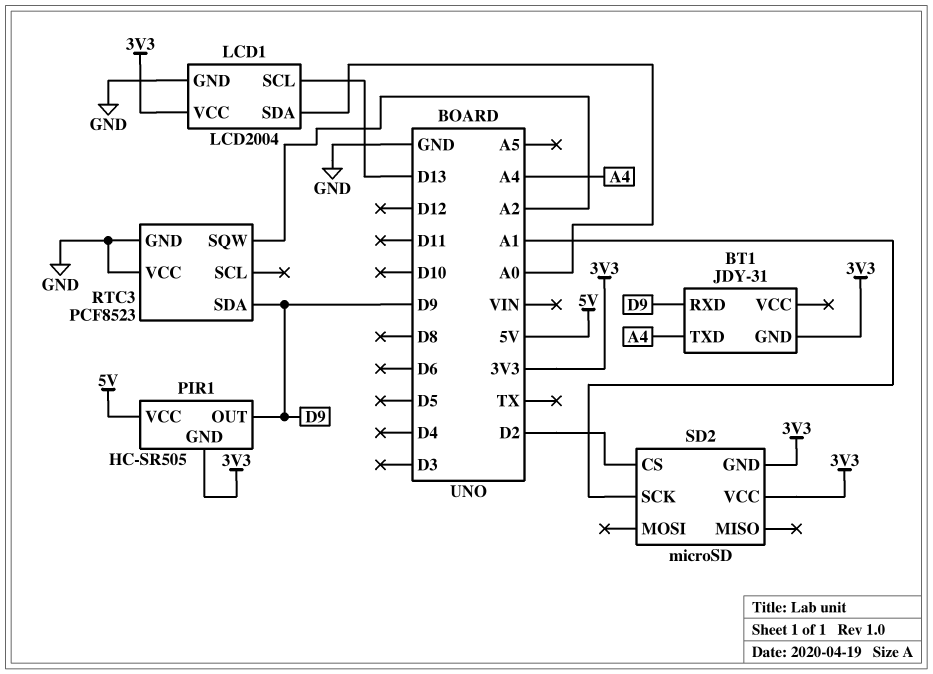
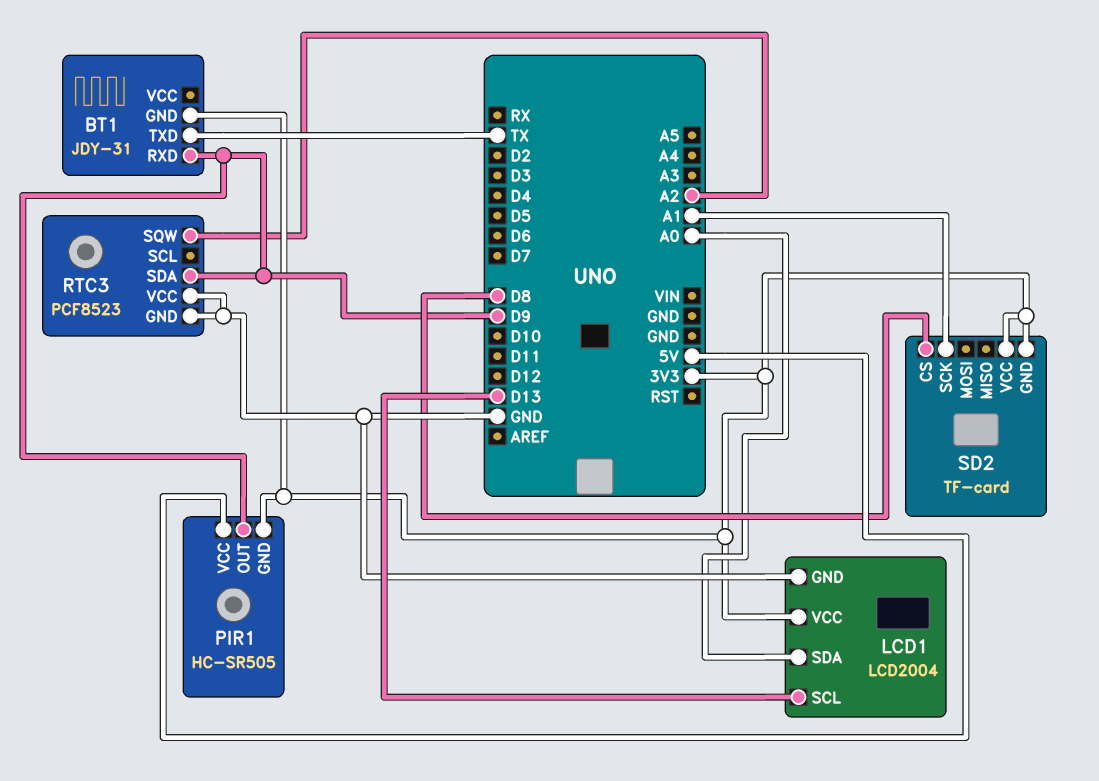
BT1 pin TXD: A4 -> TX
SD2: microSD -> TF-card
SD2 pin CS: D2 -> D8

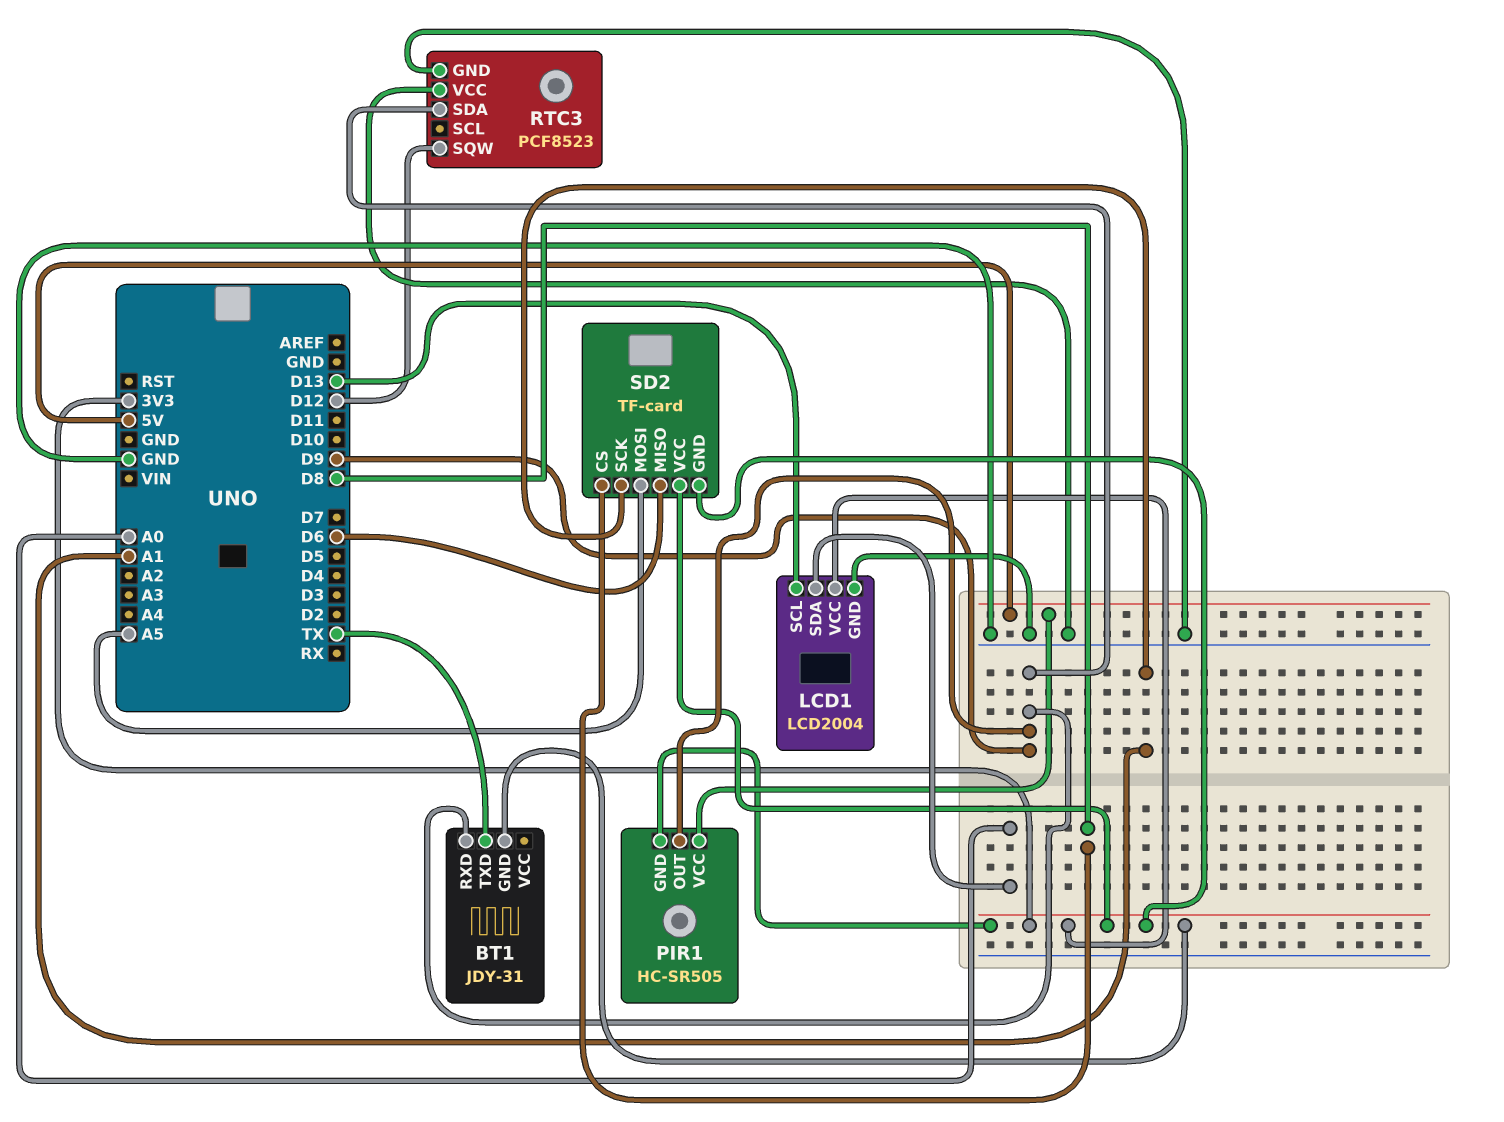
RTC3 pin SQW: A2 -> D12
SD2 pin MISO: none -> D6
SD2 pin MOSI: none -> A5

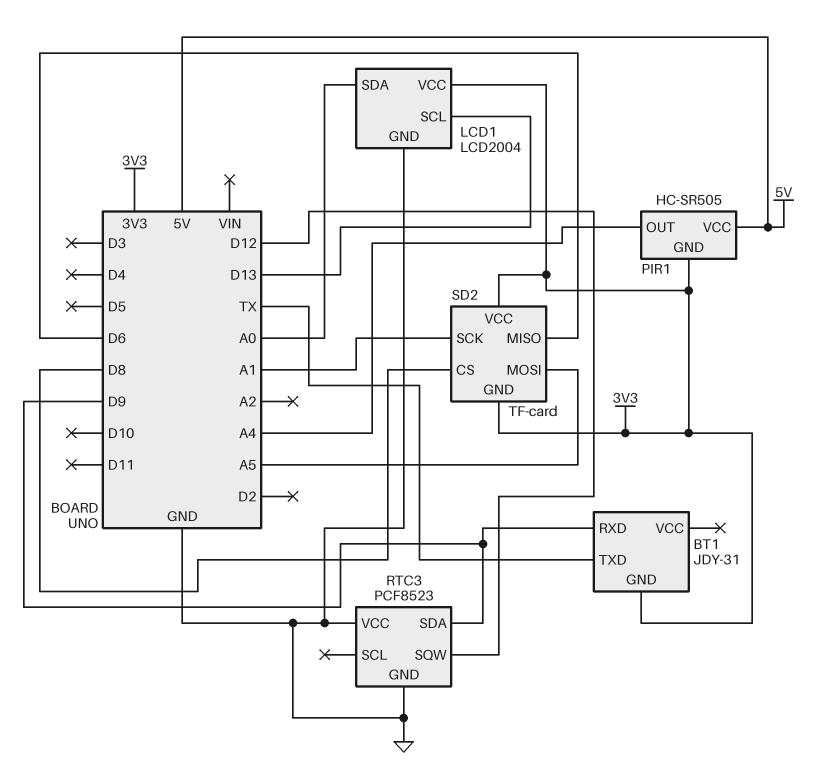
PIR1 pin OUT: D9 -> A4

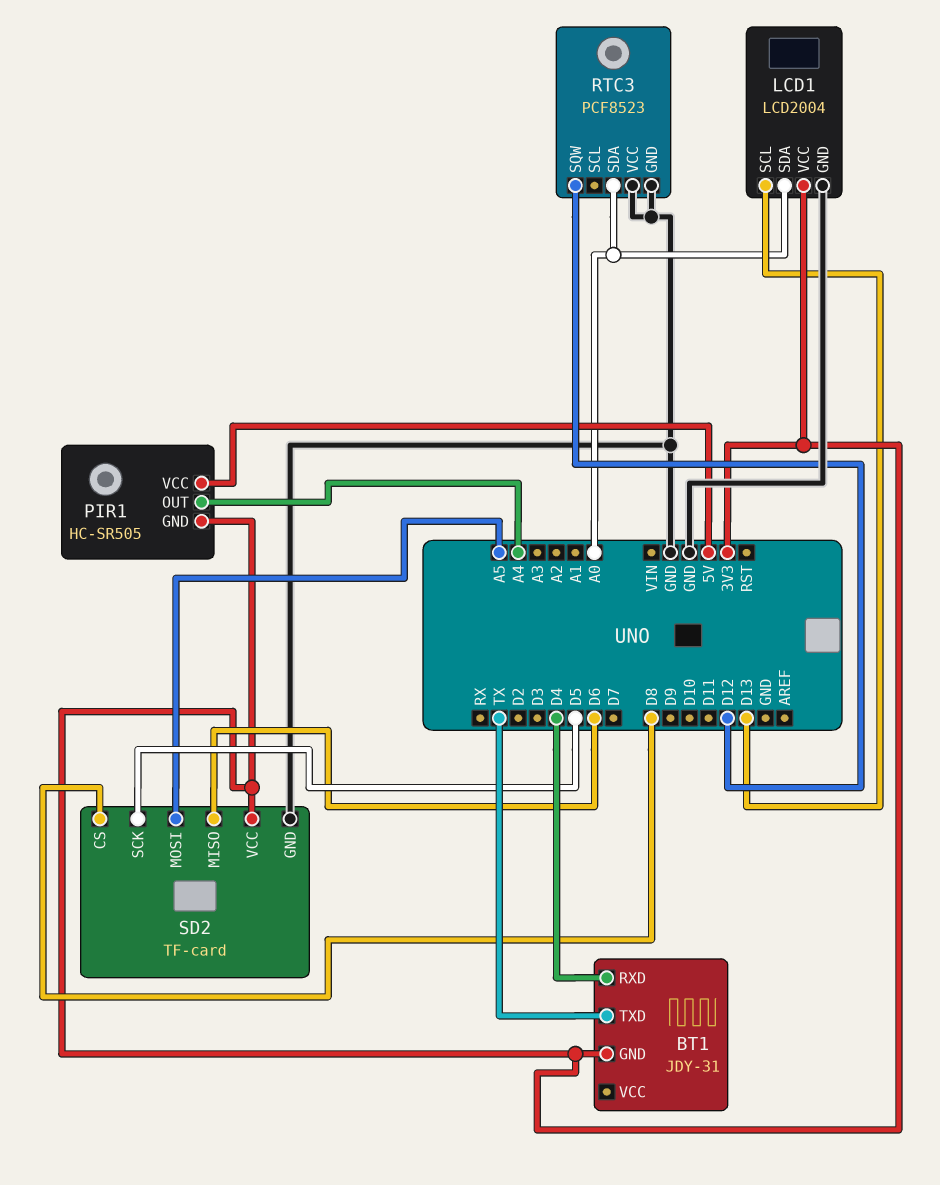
BT1 pin RXD: D9 -> D4
RTC3 pin SDA: D9 -> A0
SD2 pin GND: 3V3 -> GND
SD2 pin SCK: A1 -> D5

